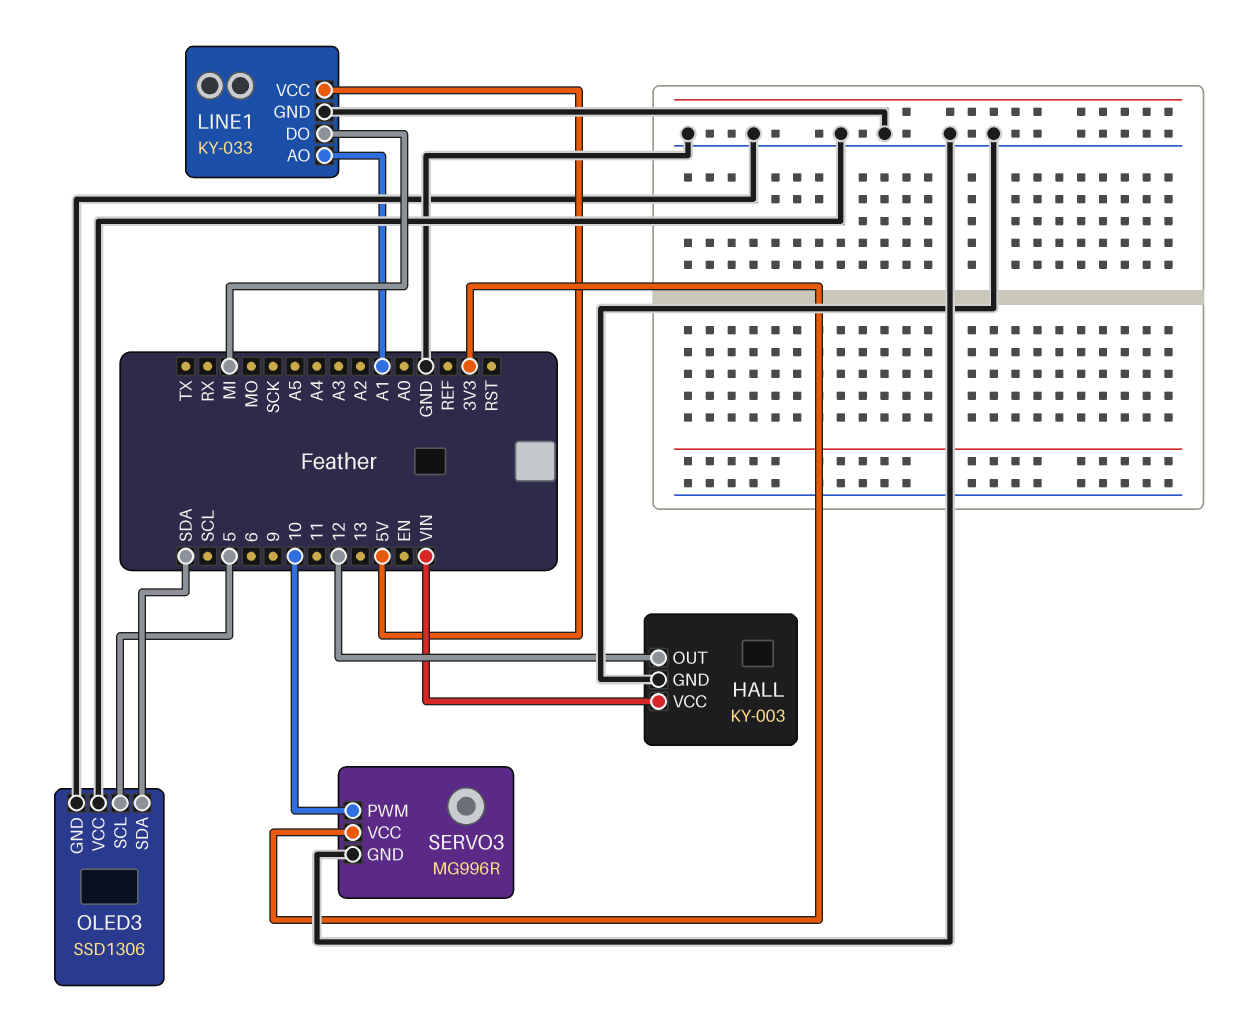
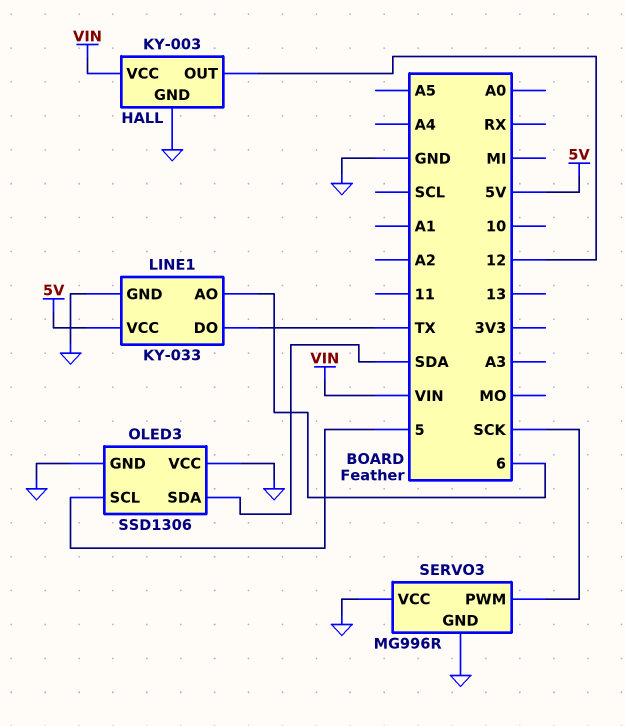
LINE1 pin AO: A1 -> 6
LINE1 pin DO: MI -> TX
SERVO3 pin PWM: 10 -> SCK
SERVO3 pin VCC: 3V3 -> GND

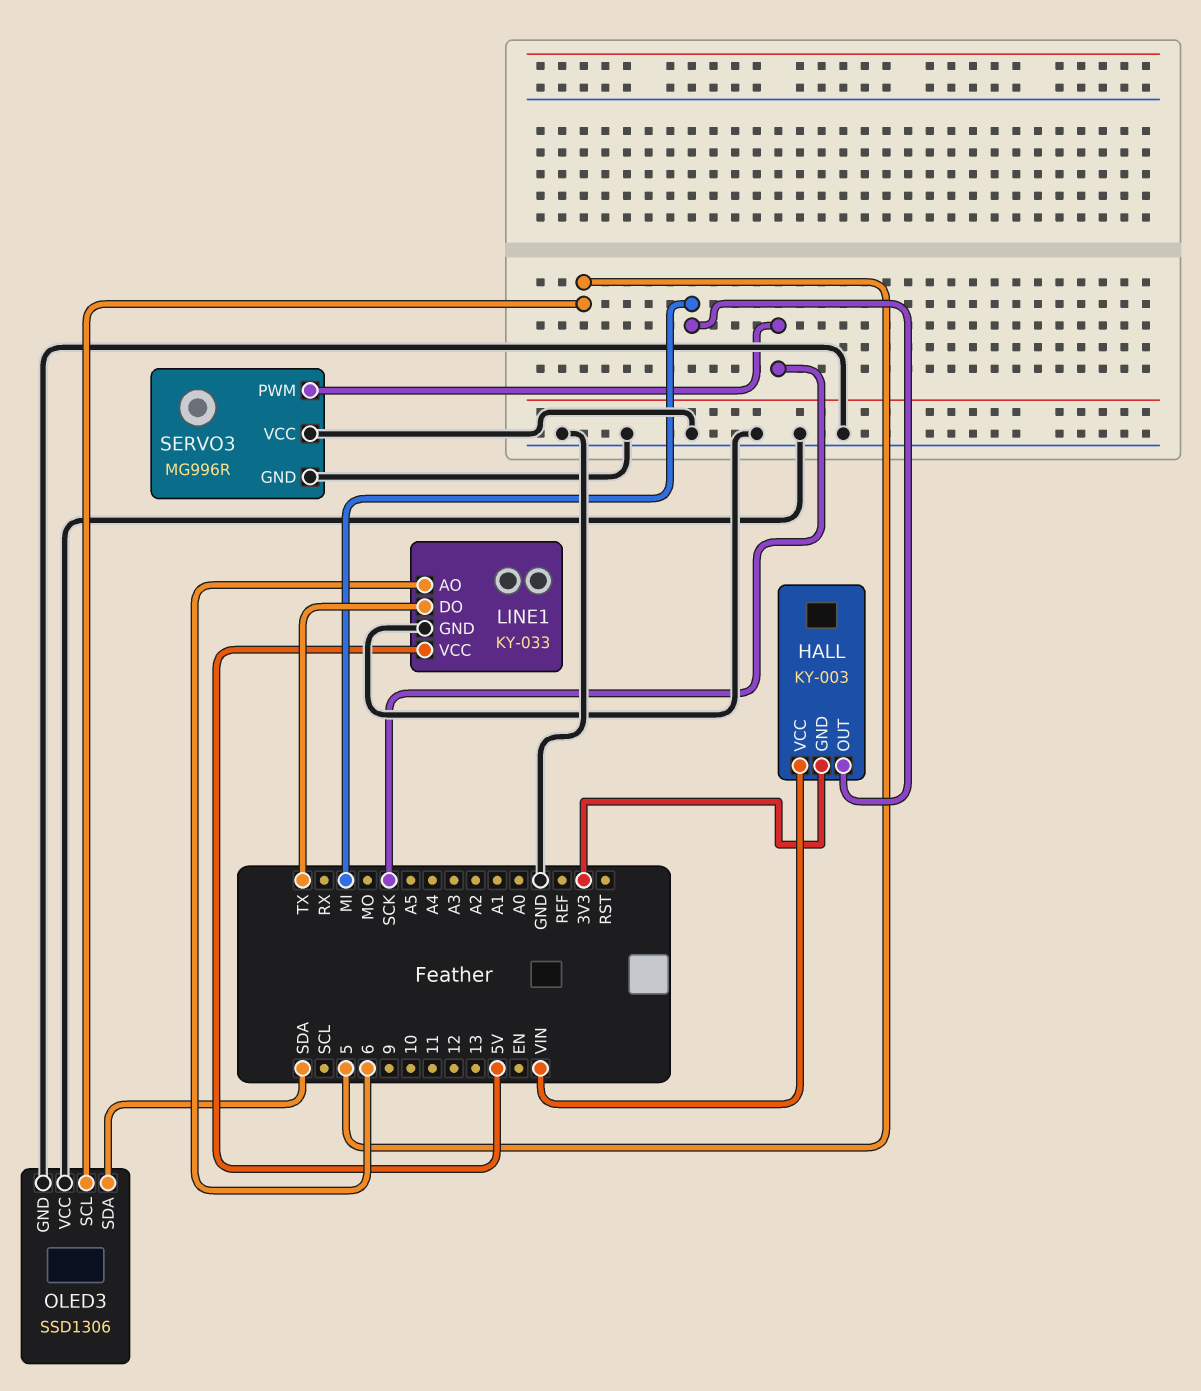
HALL pin GND: GND -> 3V3
HALL pin OUT: 12 -> MI

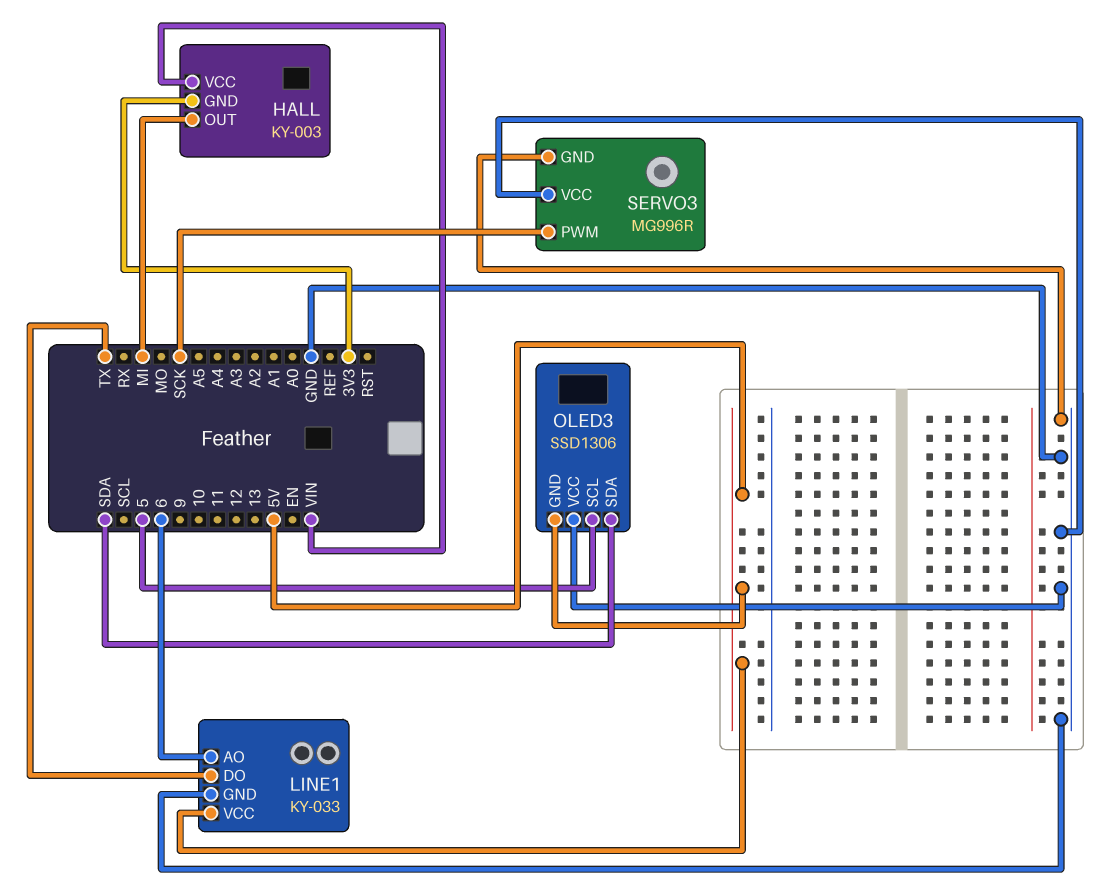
OLED3 pin GND: GND -> 5V

